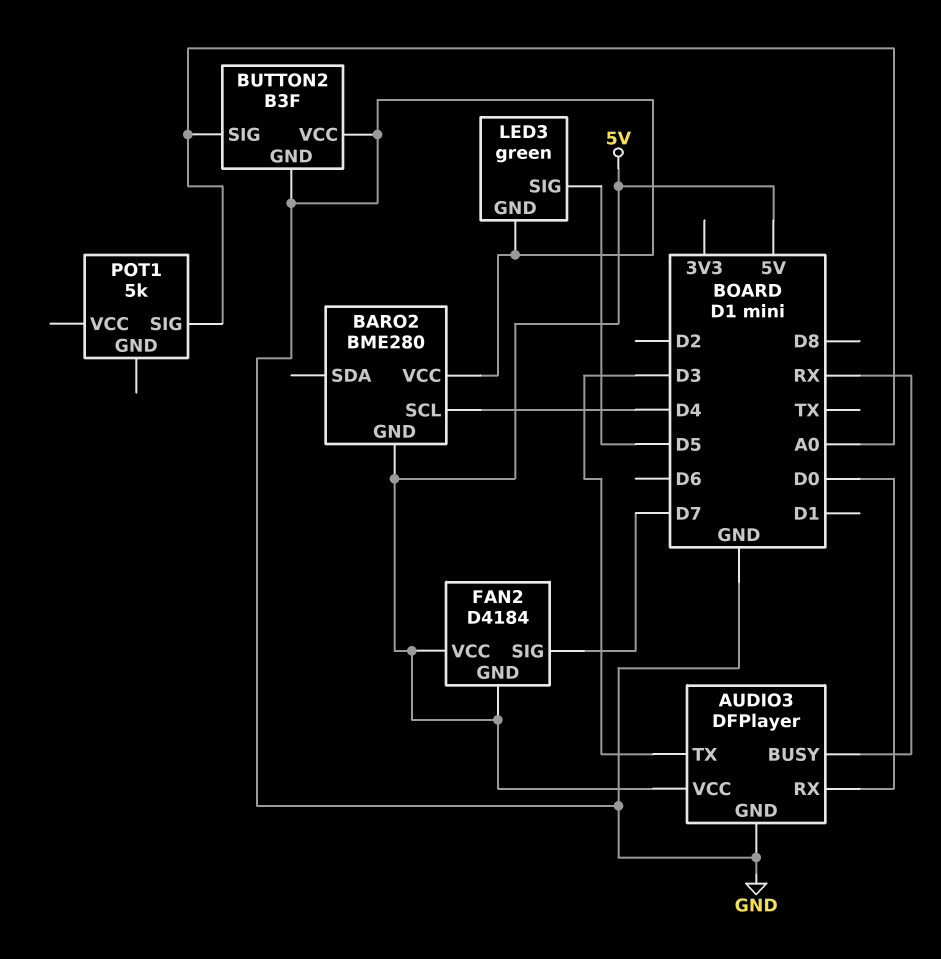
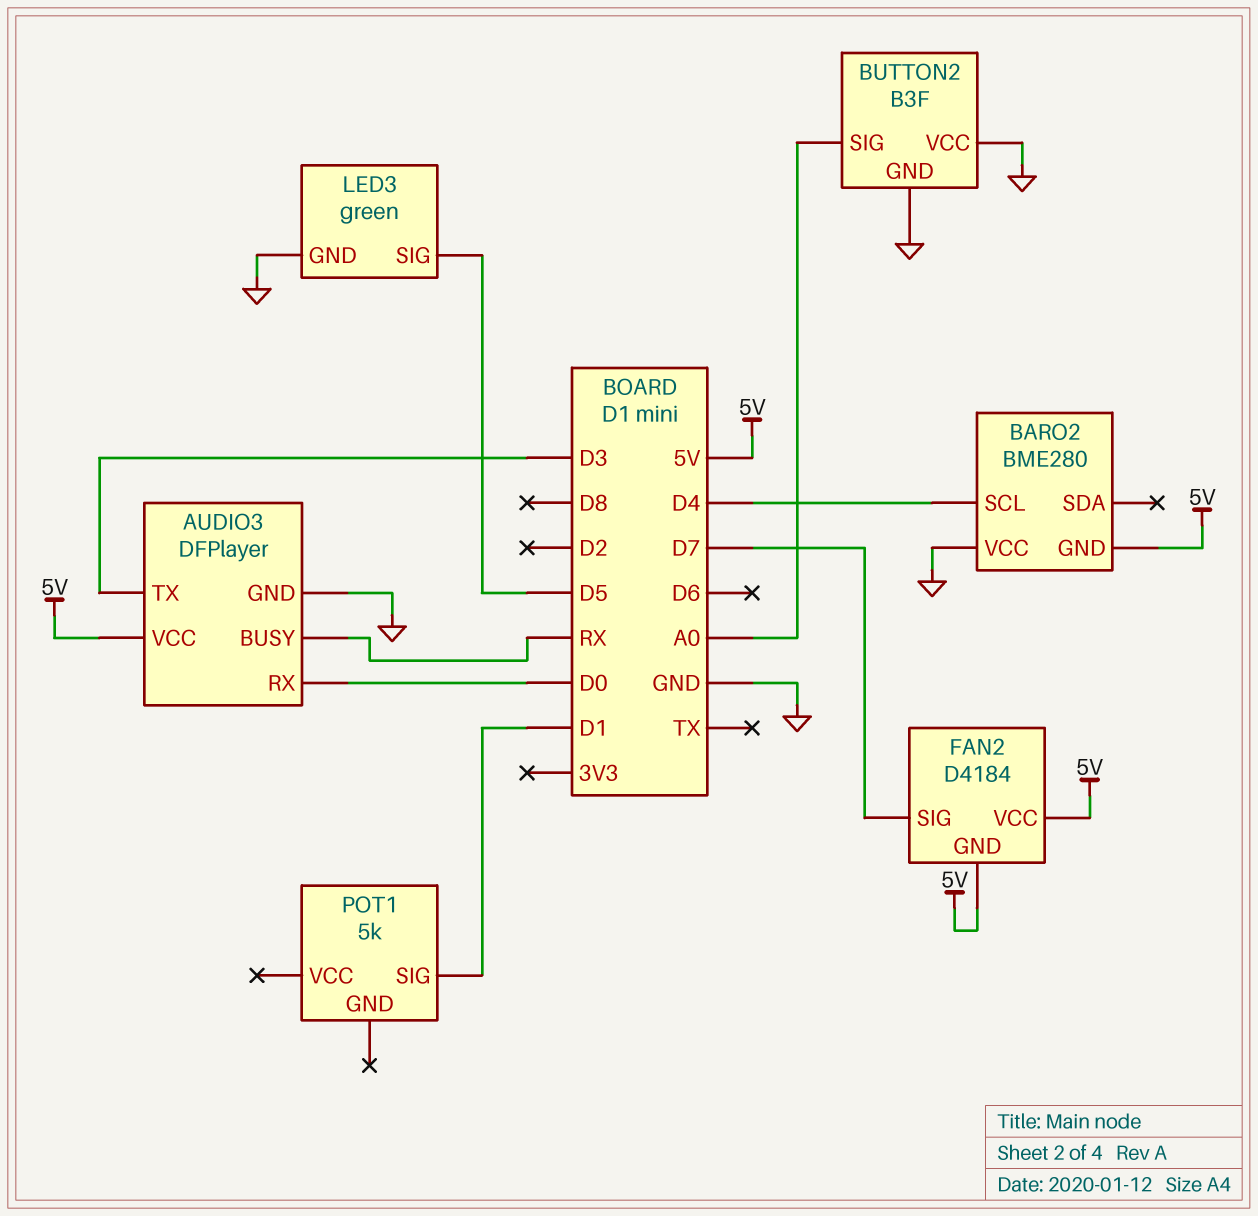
POT1 pin SIG: A0 -> D1

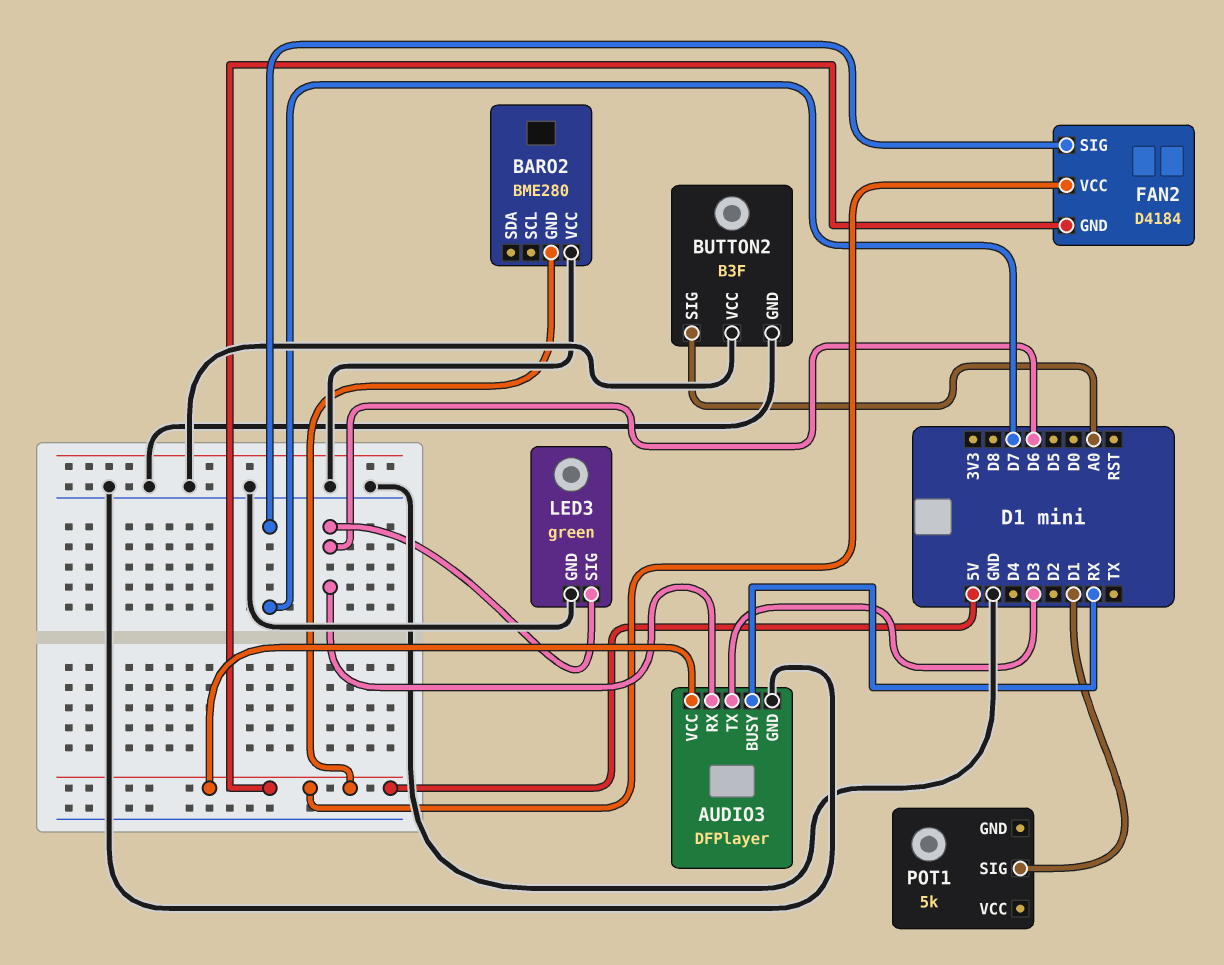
AUDIO3 pin RX: D0 -> D6
BARO2 pin SCL: D4 -> none
LED3 pin SIG: D5 -> D6

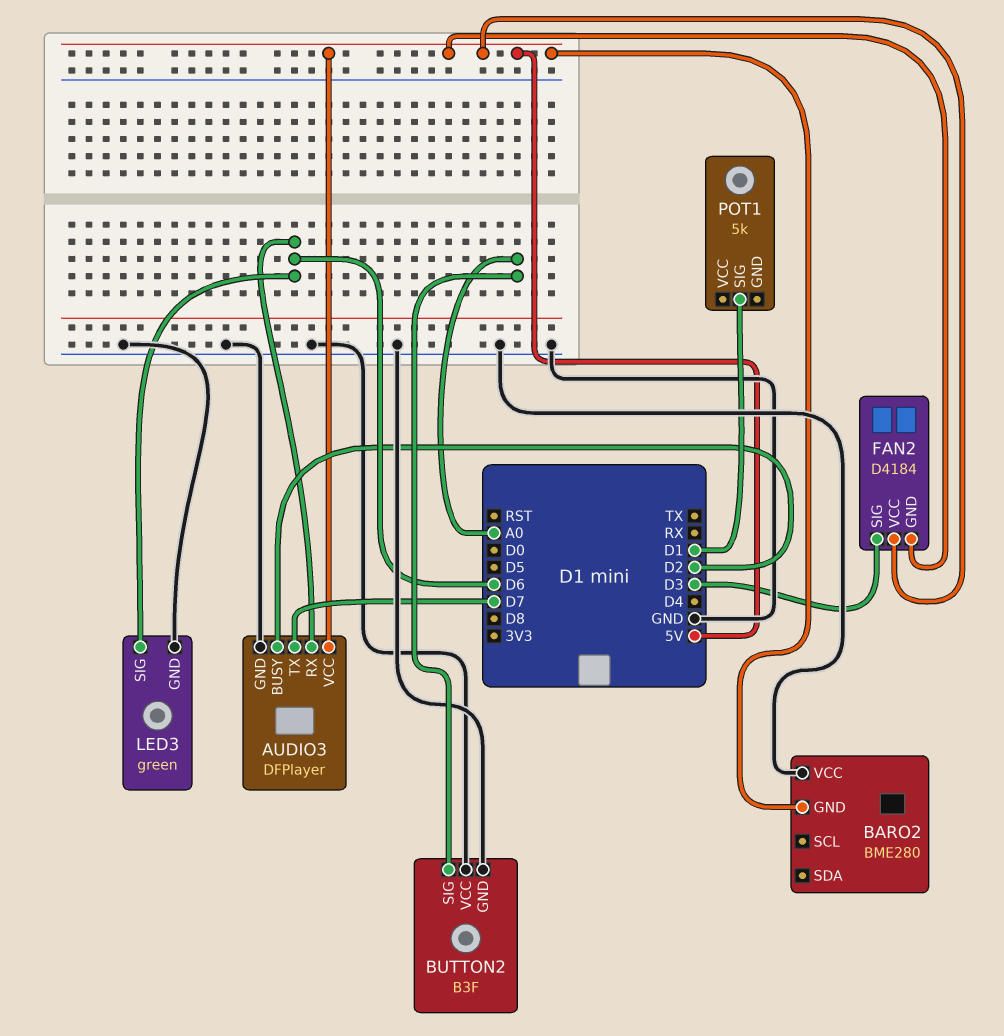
AUDIO3 pin BUSY: RX -> D2
AUDIO3 pin TX: D3 -> D7
FAN2 pin SIG: D7 -> D3

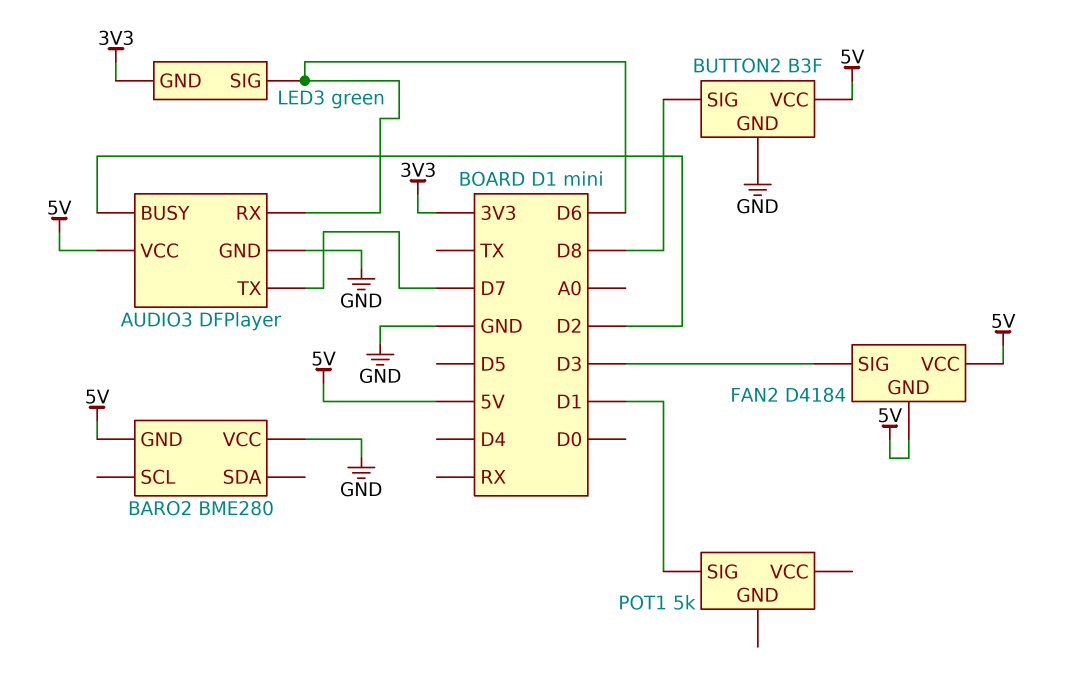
BUTTON2 pin SIG: A0 -> D8
BUTTON2 pin VCC: GND -> 5V
LED3 pin GND: GND -> 3V3

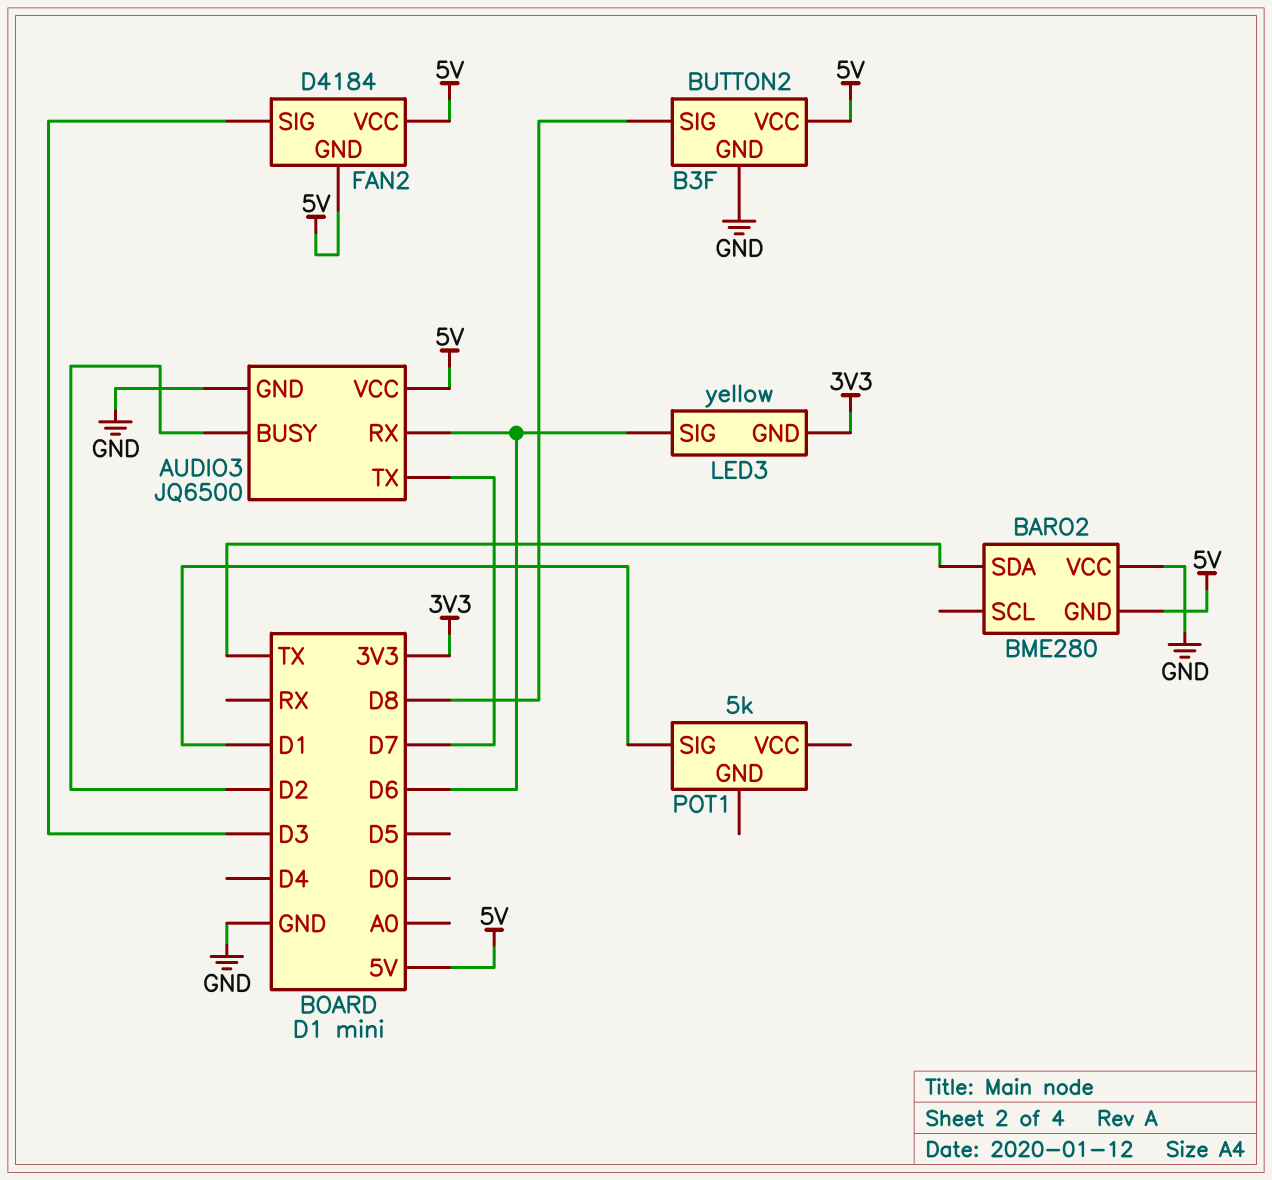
AUDIO3: DFPlayer -> JQ6500
BARO2 pin SDA: none -> TX
LED3: green -> yellow

